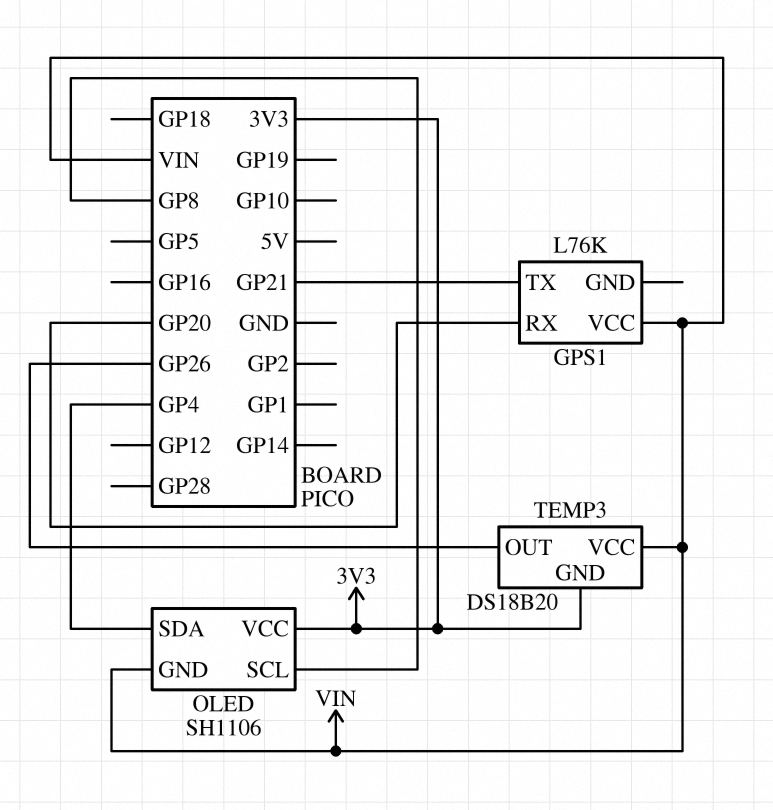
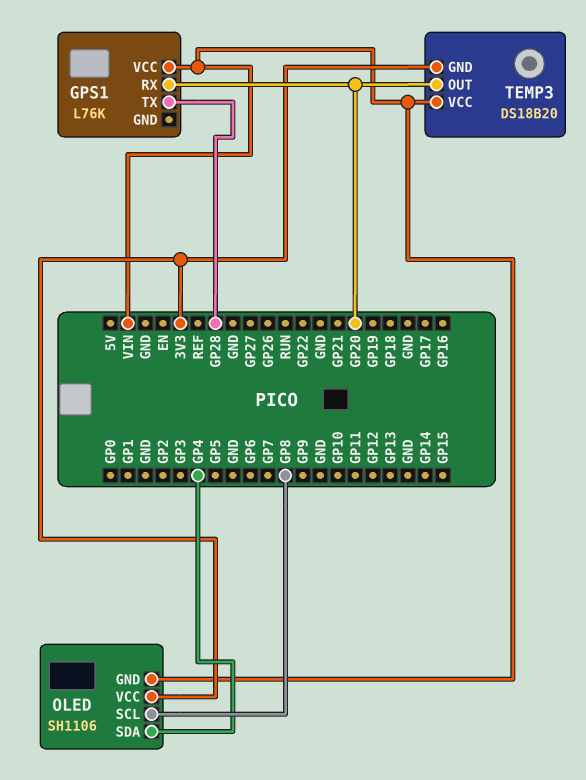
GPS1 pin TX: GP21 -> GP28
TEMP3 pin OUT: GP26 -> GP20

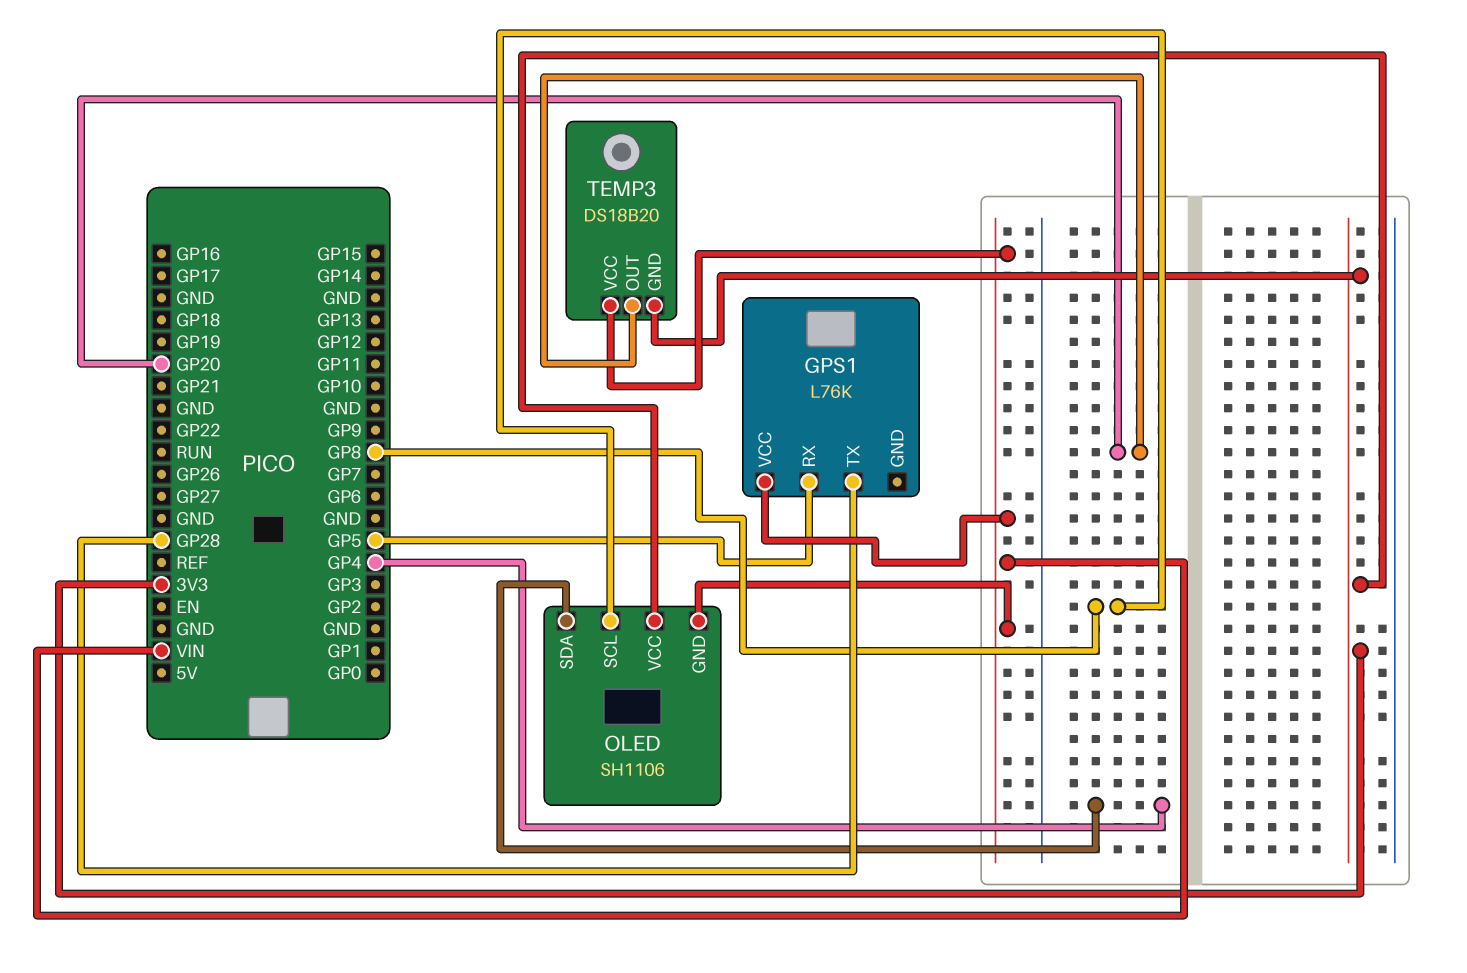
GPS1 pin RX: GP20 -> GP5

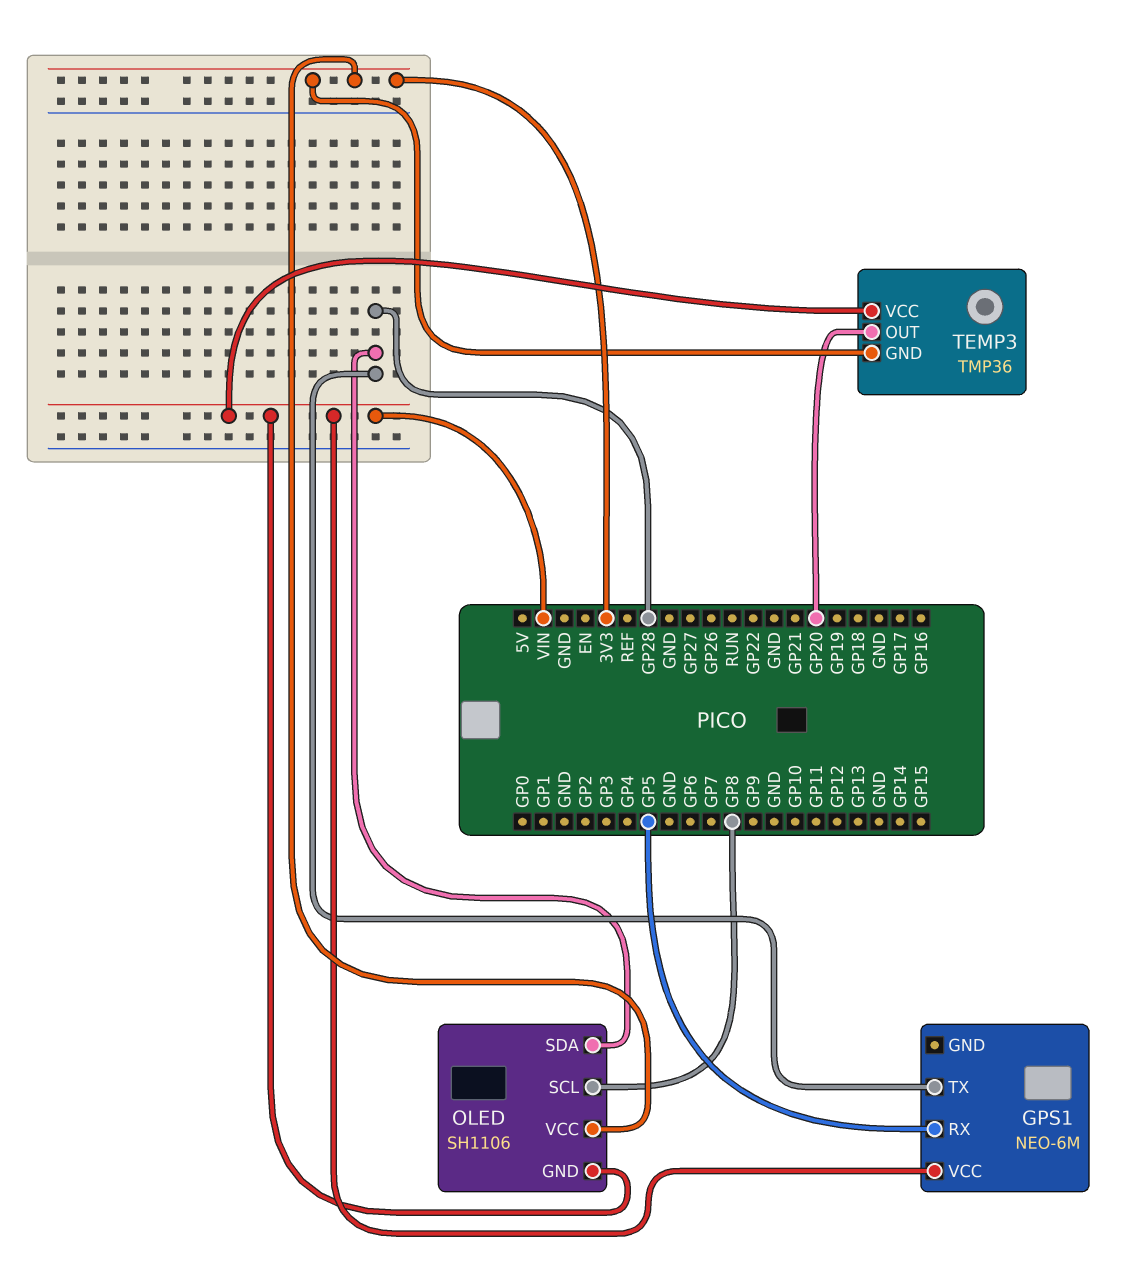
GPS1: L76K -> NEO-6M
OLED pin SDA: GP4 -> GP28
TEMP3: DS18B20 -> TMP36

